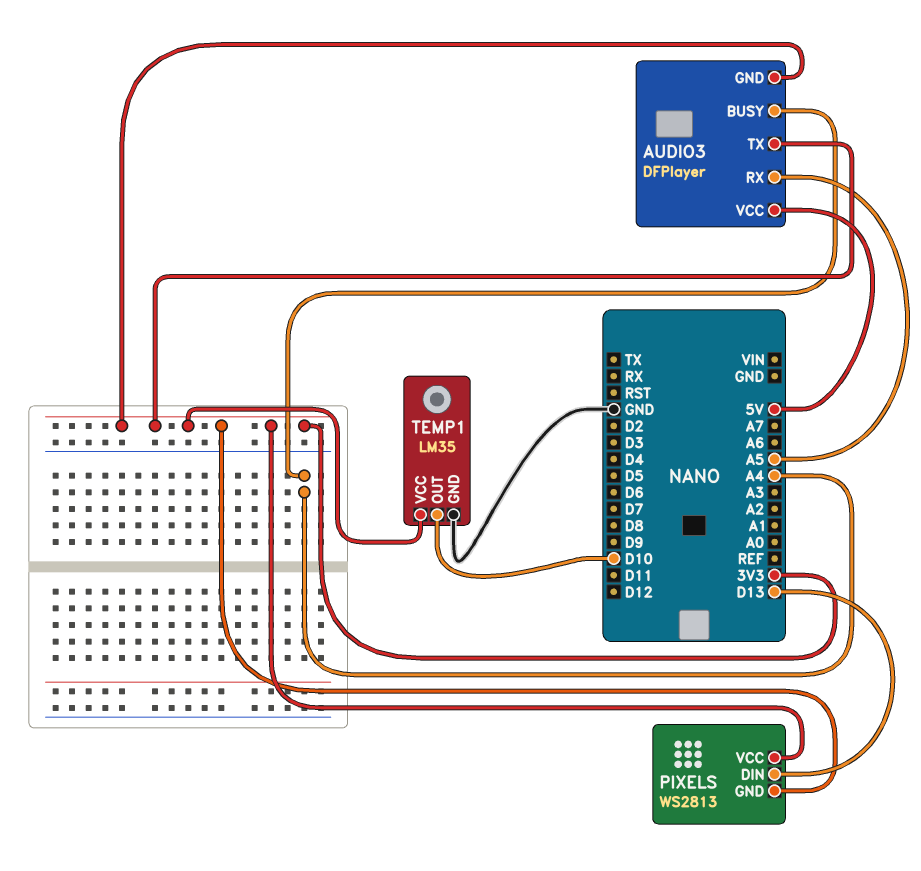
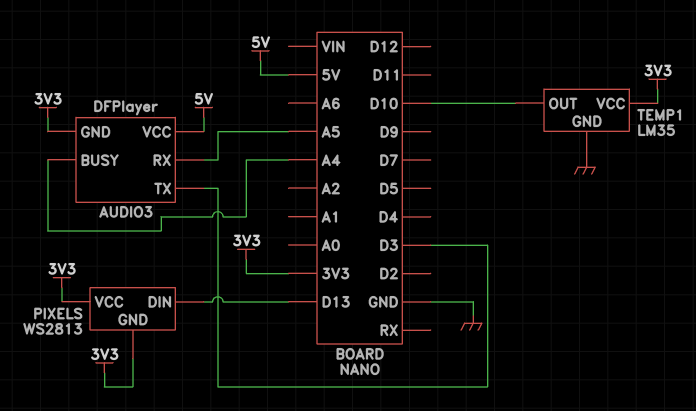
AUDIO3 pin TX: 3V3 -> D3

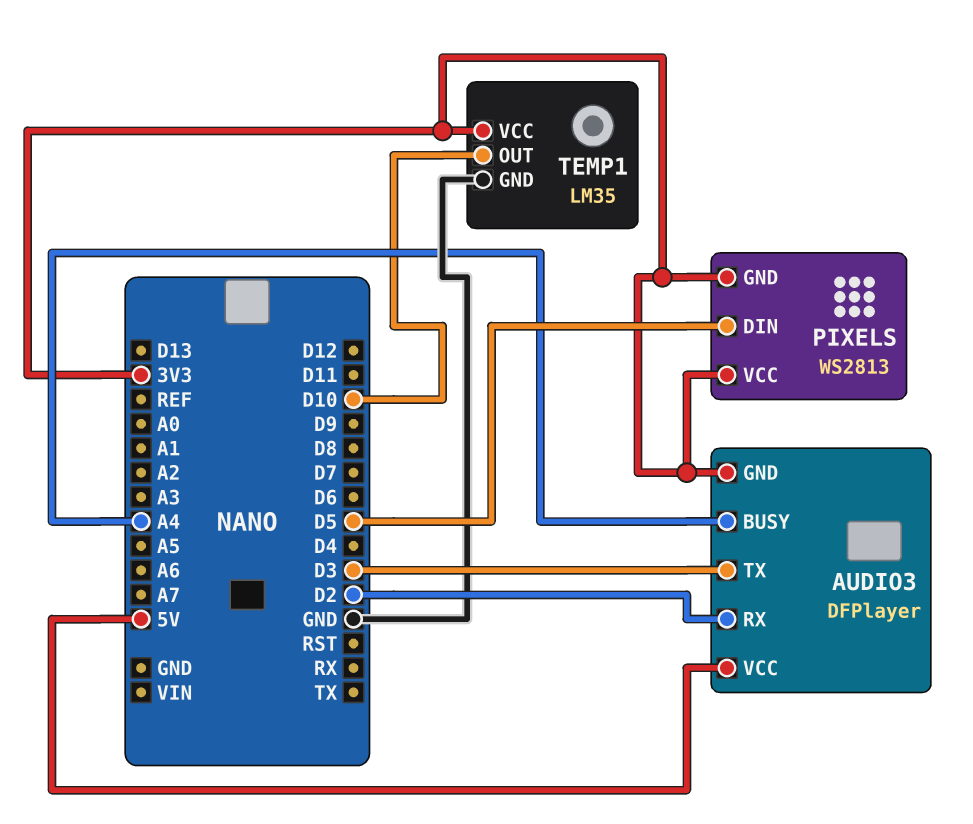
AUDIO3 pin RX: A5 -> D2
PIXELS pin DIN: D13 -> D5

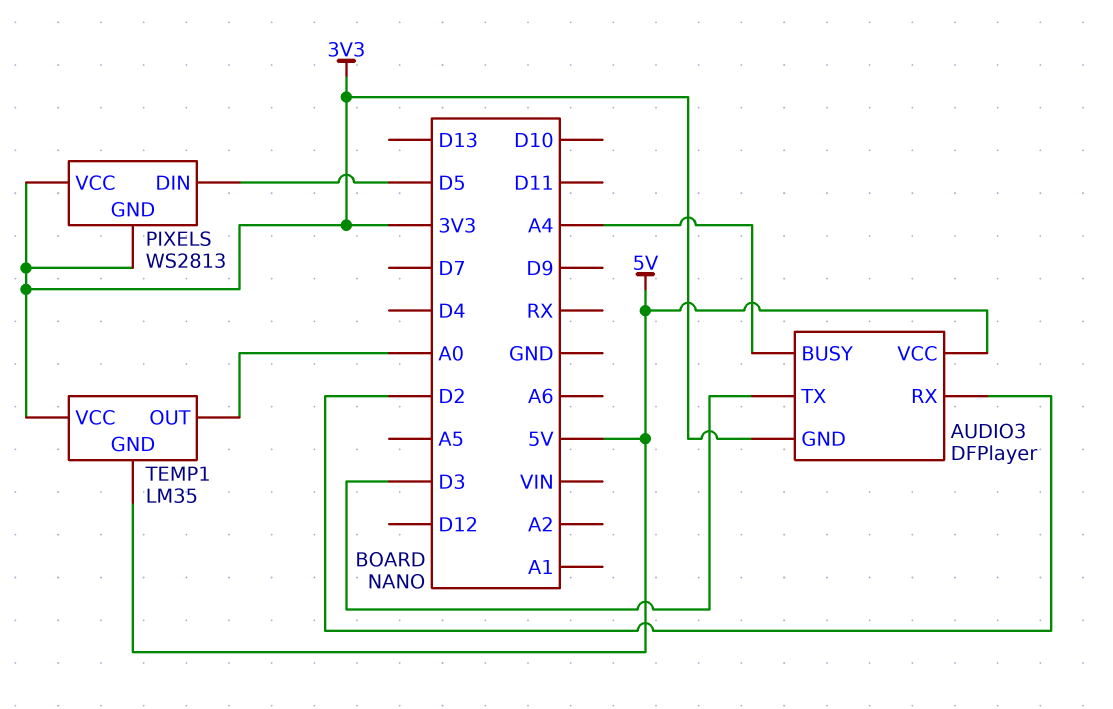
TEMP1 pin GND: GND -> 5V
TEMP1 pin OUT: D10 -> A0

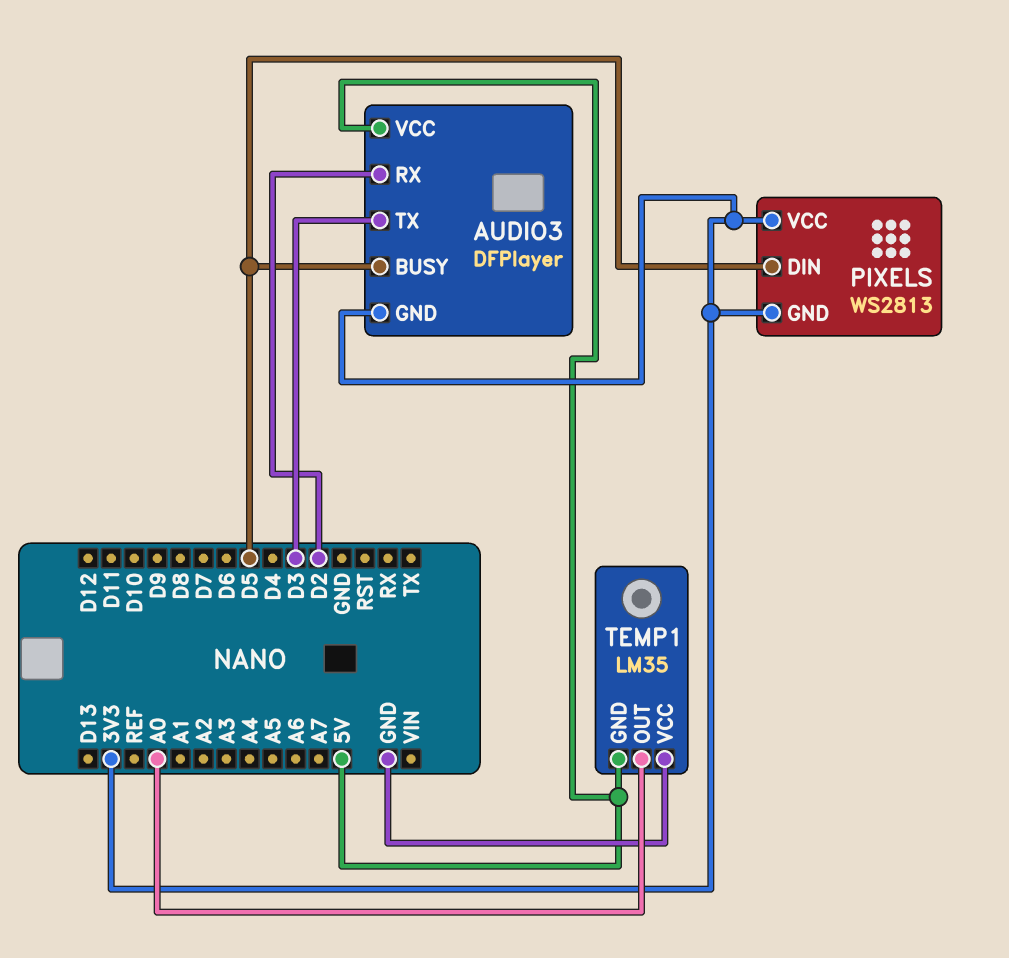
AUDIO3 pin BUSY: A4 -> D5
TEMP1 pin VCC: 3V3 -> GND

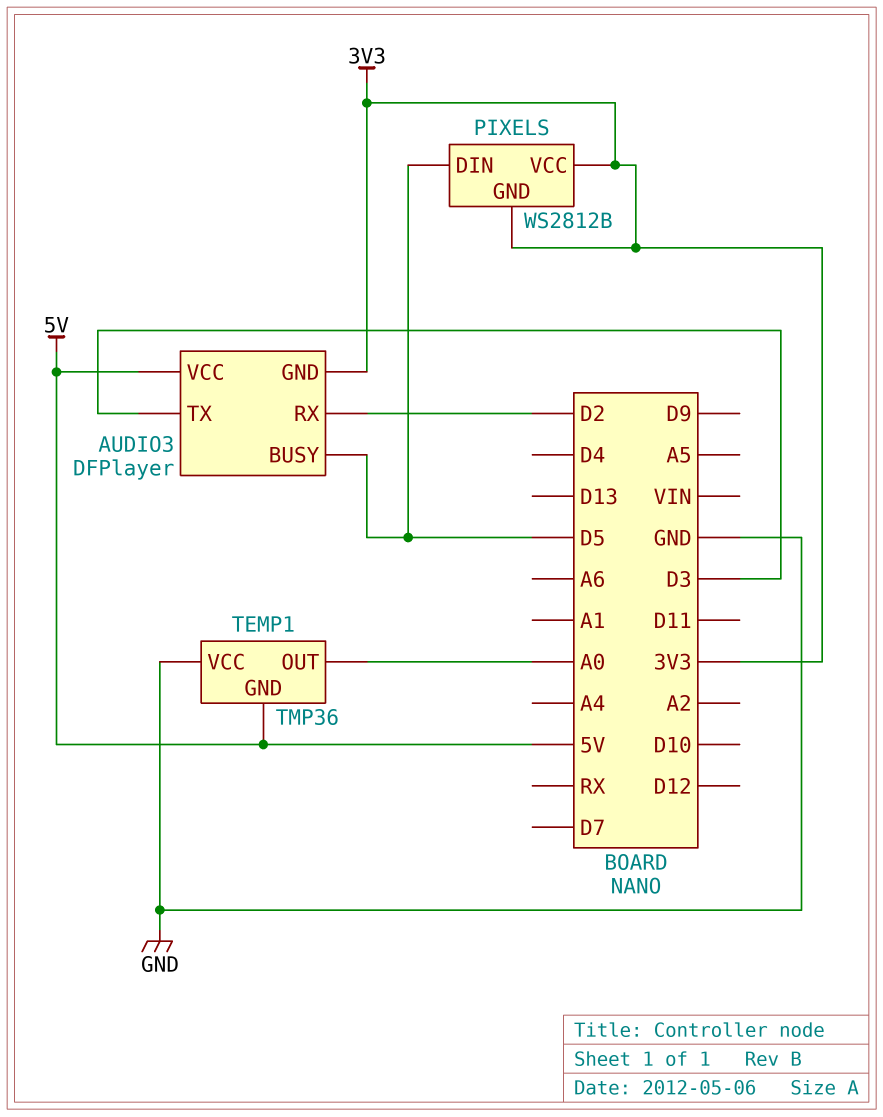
PIXELS: WS2813 -> WS2812B
TEMP1: LM35 -> TMP36

